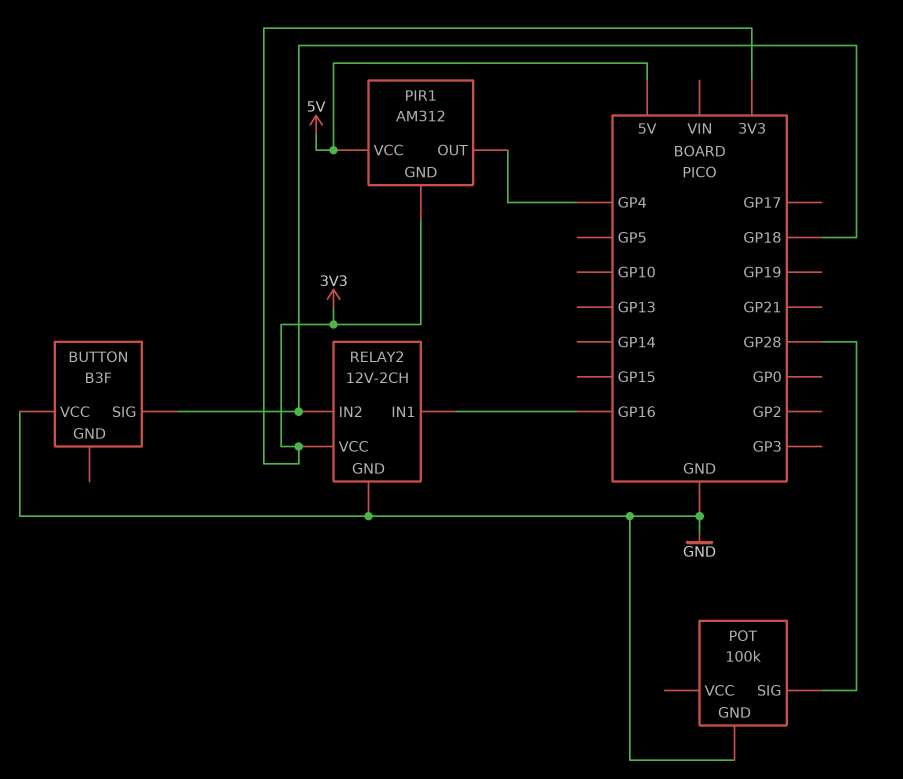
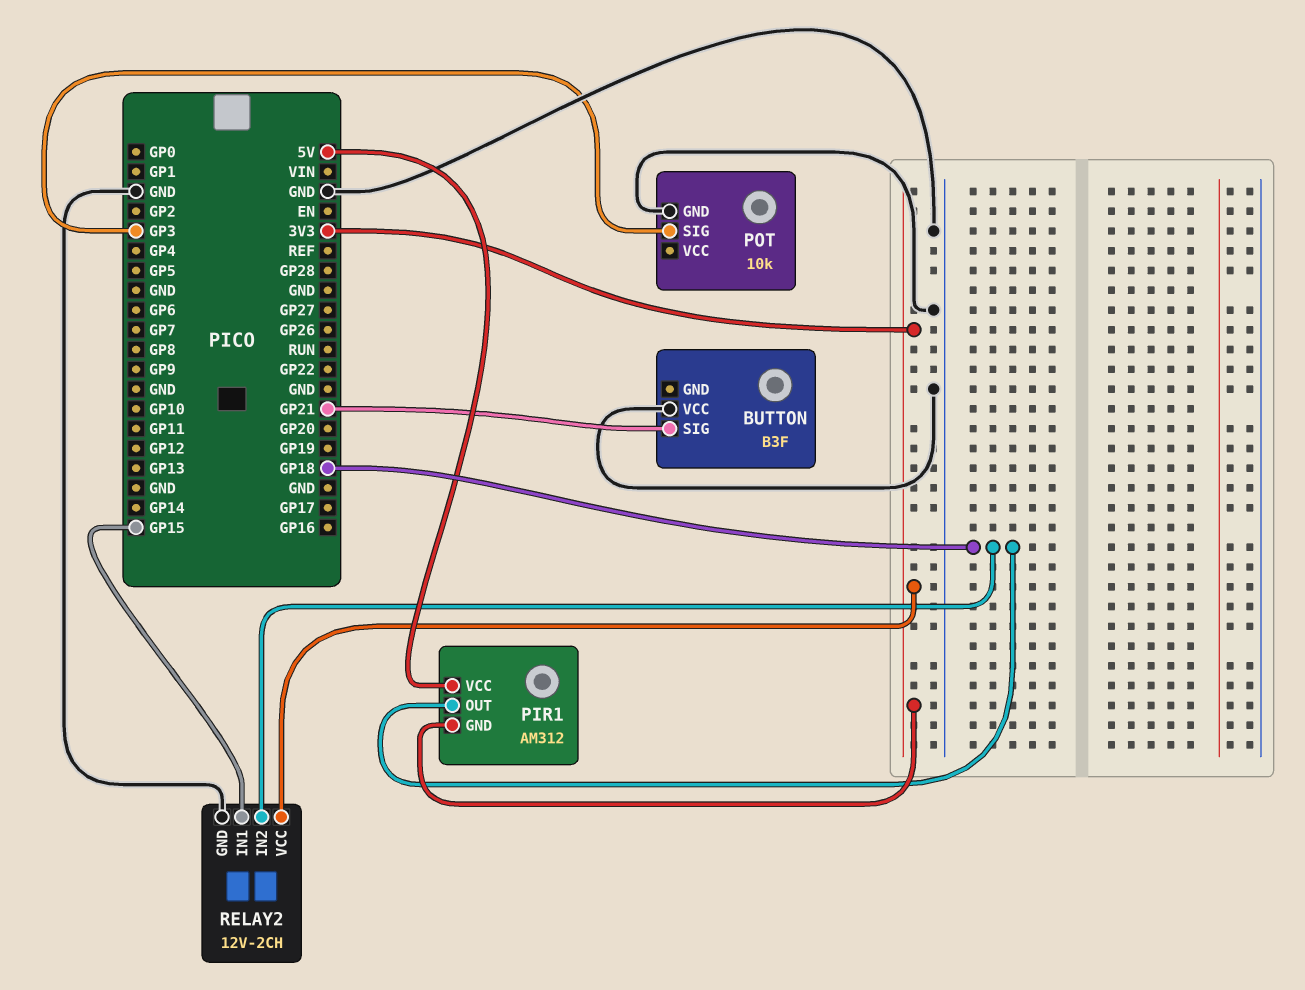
BUTTON pin SIG: GP18 -> GP21
PIR1 pin OUT: GP4 -> GP18
POT: 100k -> 10k
POT pin SIG: GP28 -> GP3
RELAY2 pin IN1: GP16 -> GP15

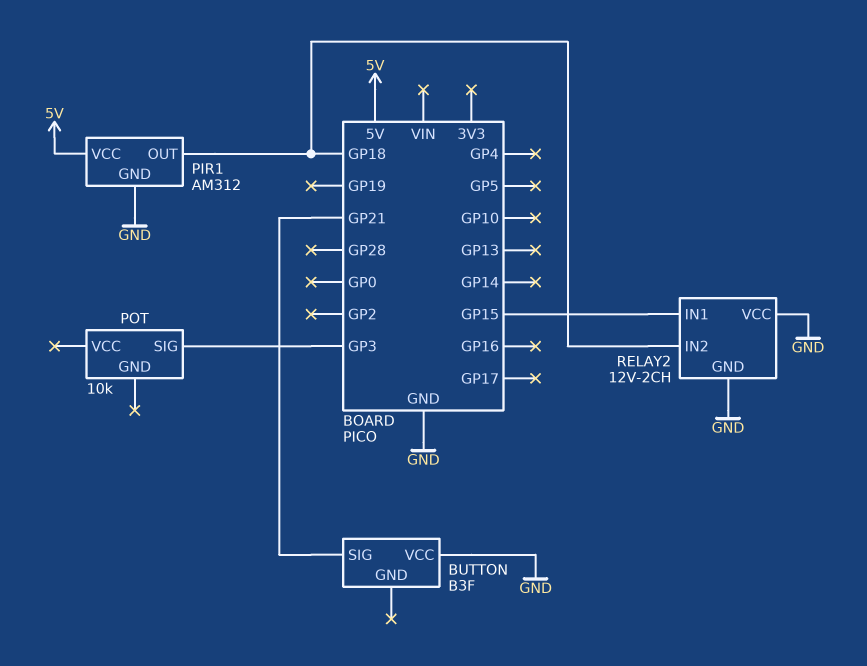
PIR1 pin GND: 3V3 -> GND
POT pin GND: GND -> none
RELAY2 pin VCC: 3V3 -> GND

